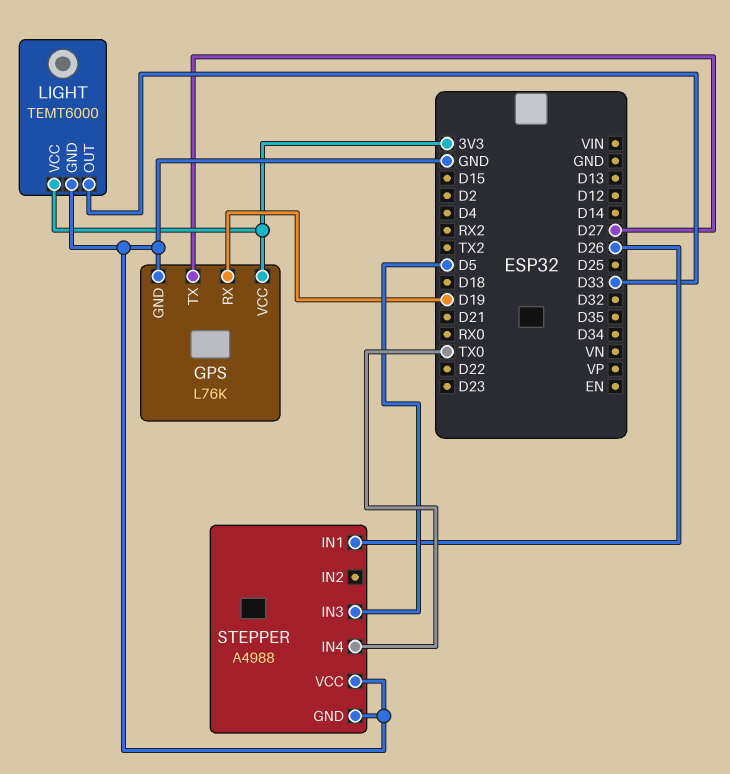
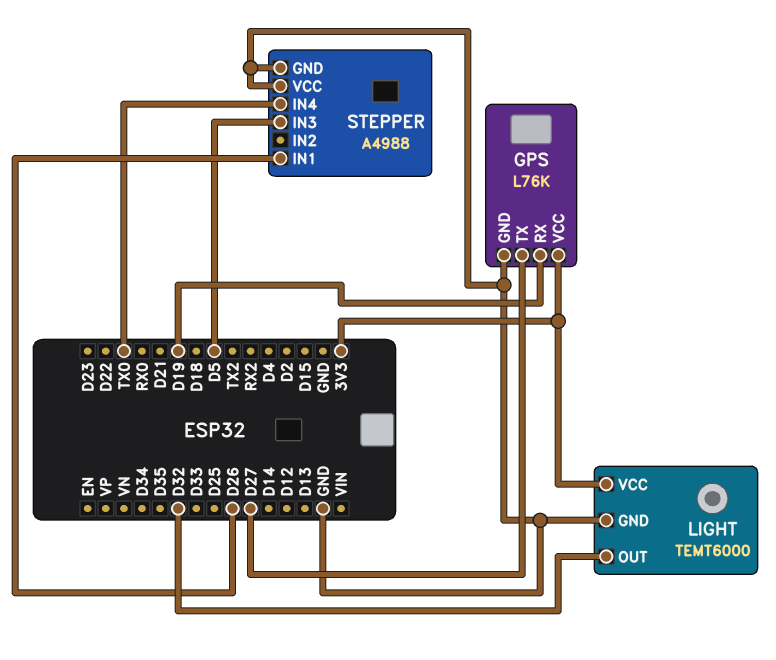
LIGHT pin OUT: D33 -> D32

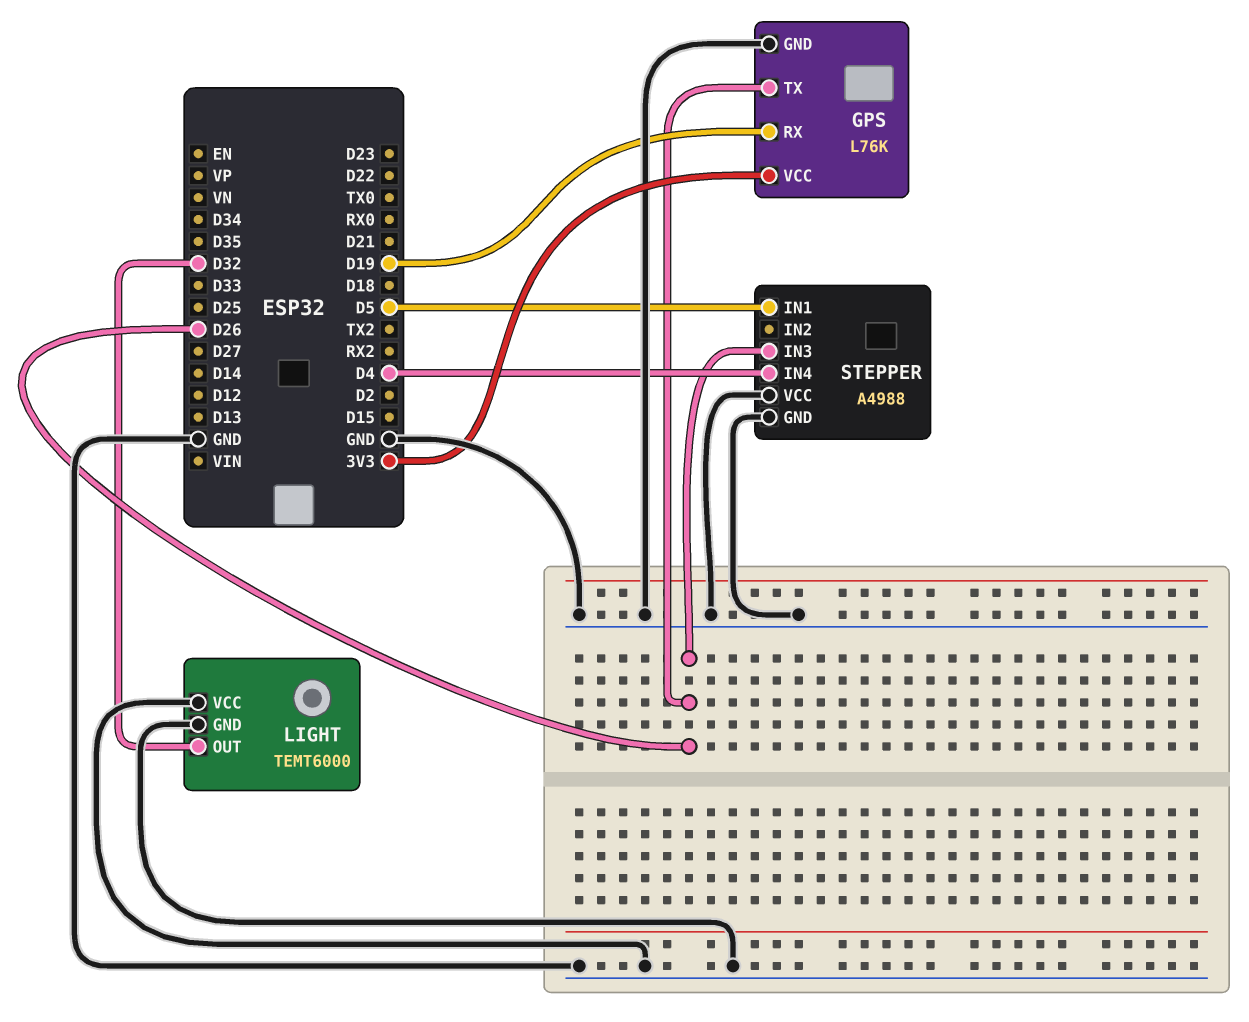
GPS pin TX: D27 -> D26
LIGHT pin VCC: 3V3 -> GND
STEPPER pin IN1: D26 -> D5
STEPPER pin IN3: D5 -> D26
STEPPER pin IN4: TX0 -> D4

